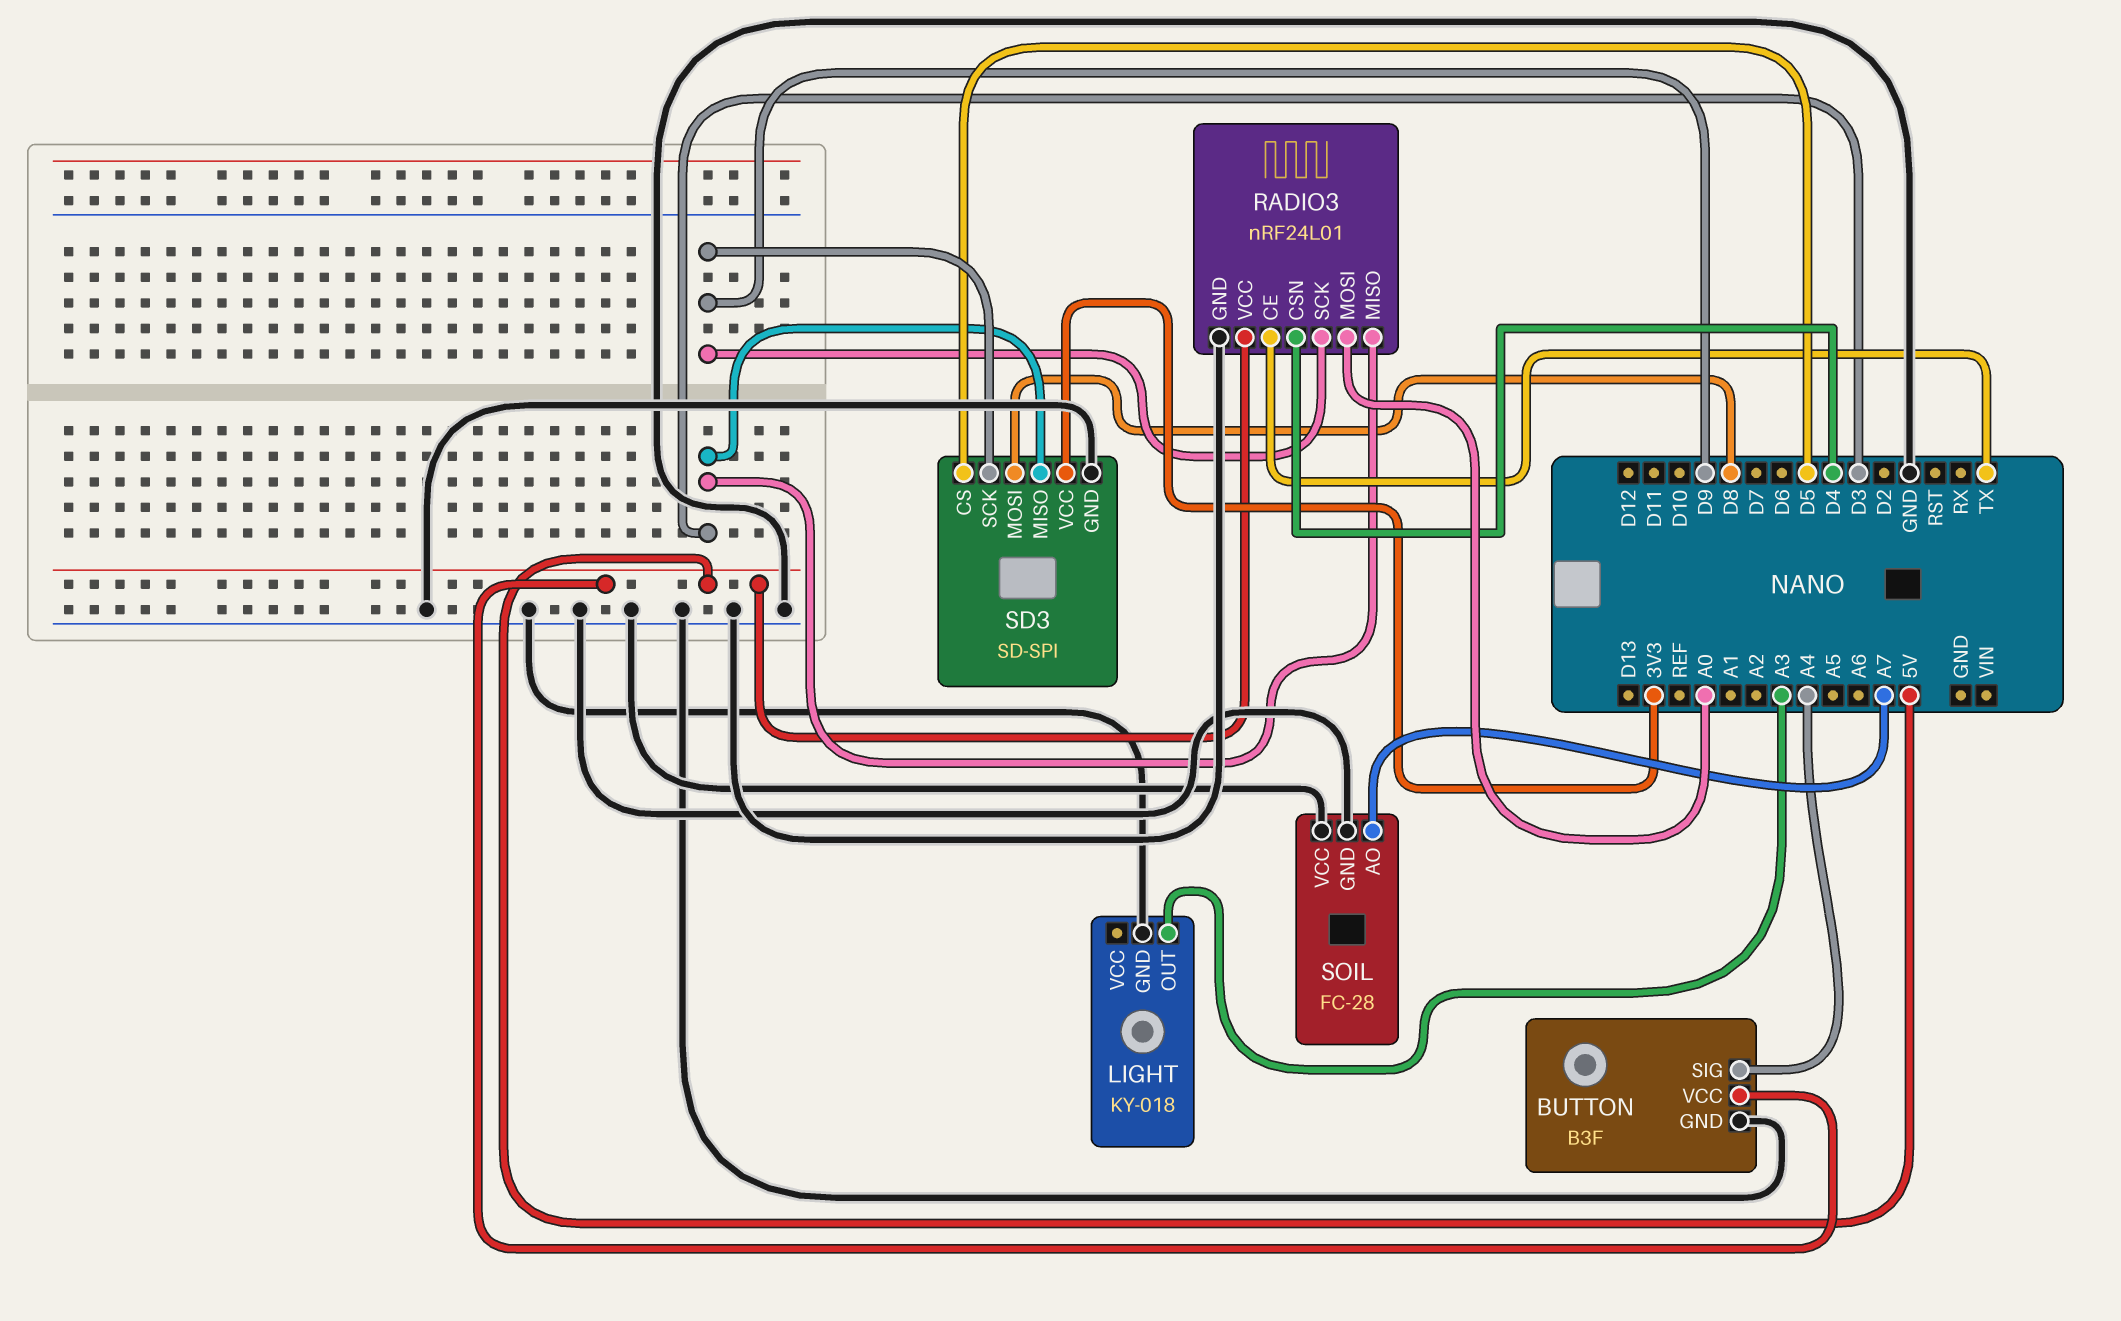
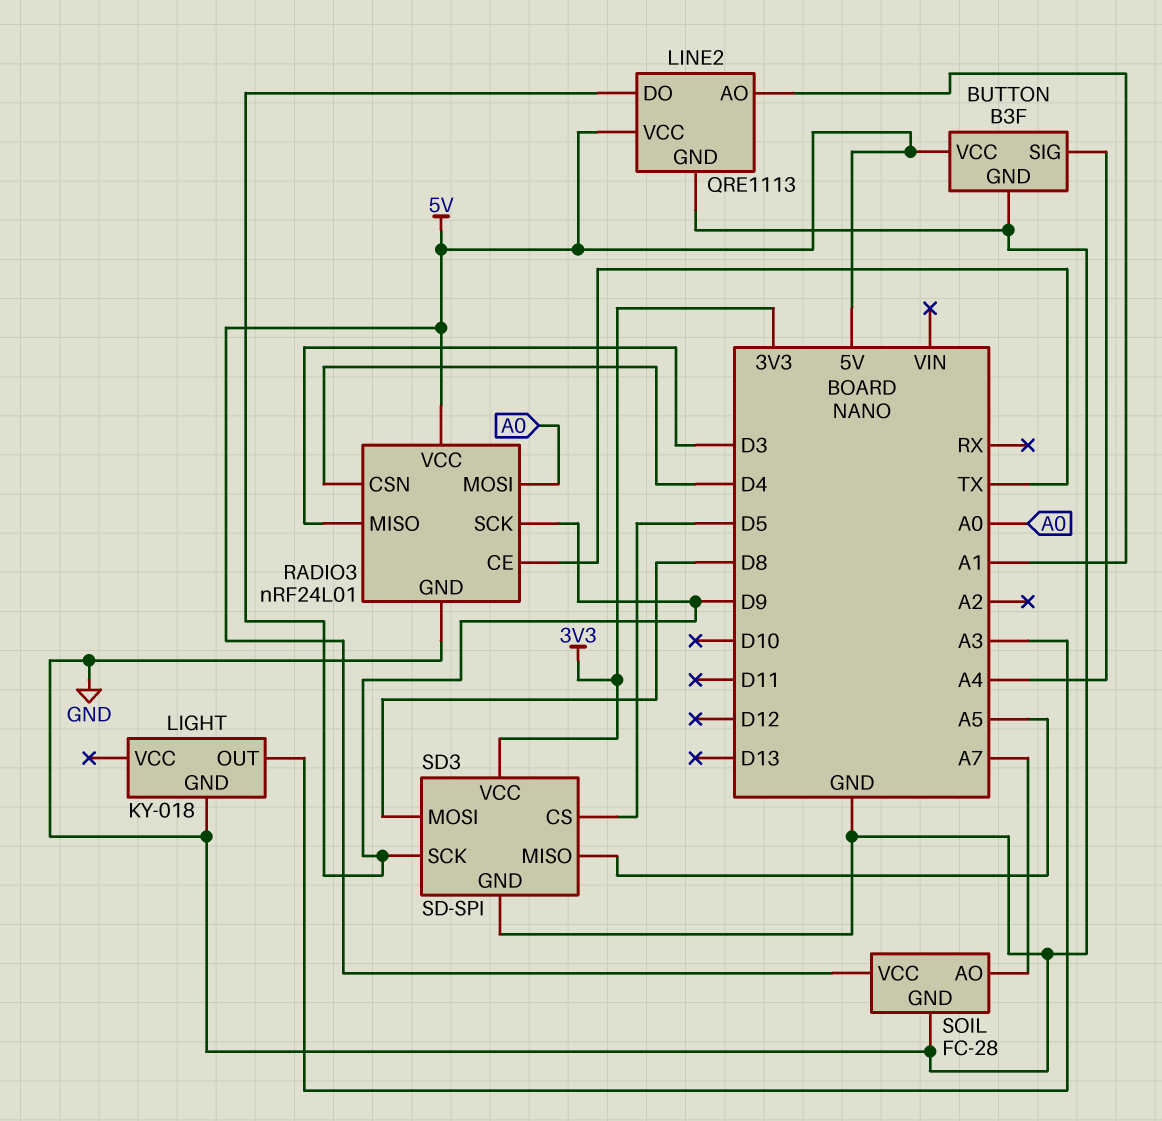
LINE2: none -> QRE1113
LINE2 pin AO: none -> A1
LINE2 pin DO: none -> D9
LINE2 pin GND: none -> GND
LINE2 pin VCC: none -> 5V
SD3 pin MISO: D3 -> A5
SOIL pin VCC: GND -> 5V

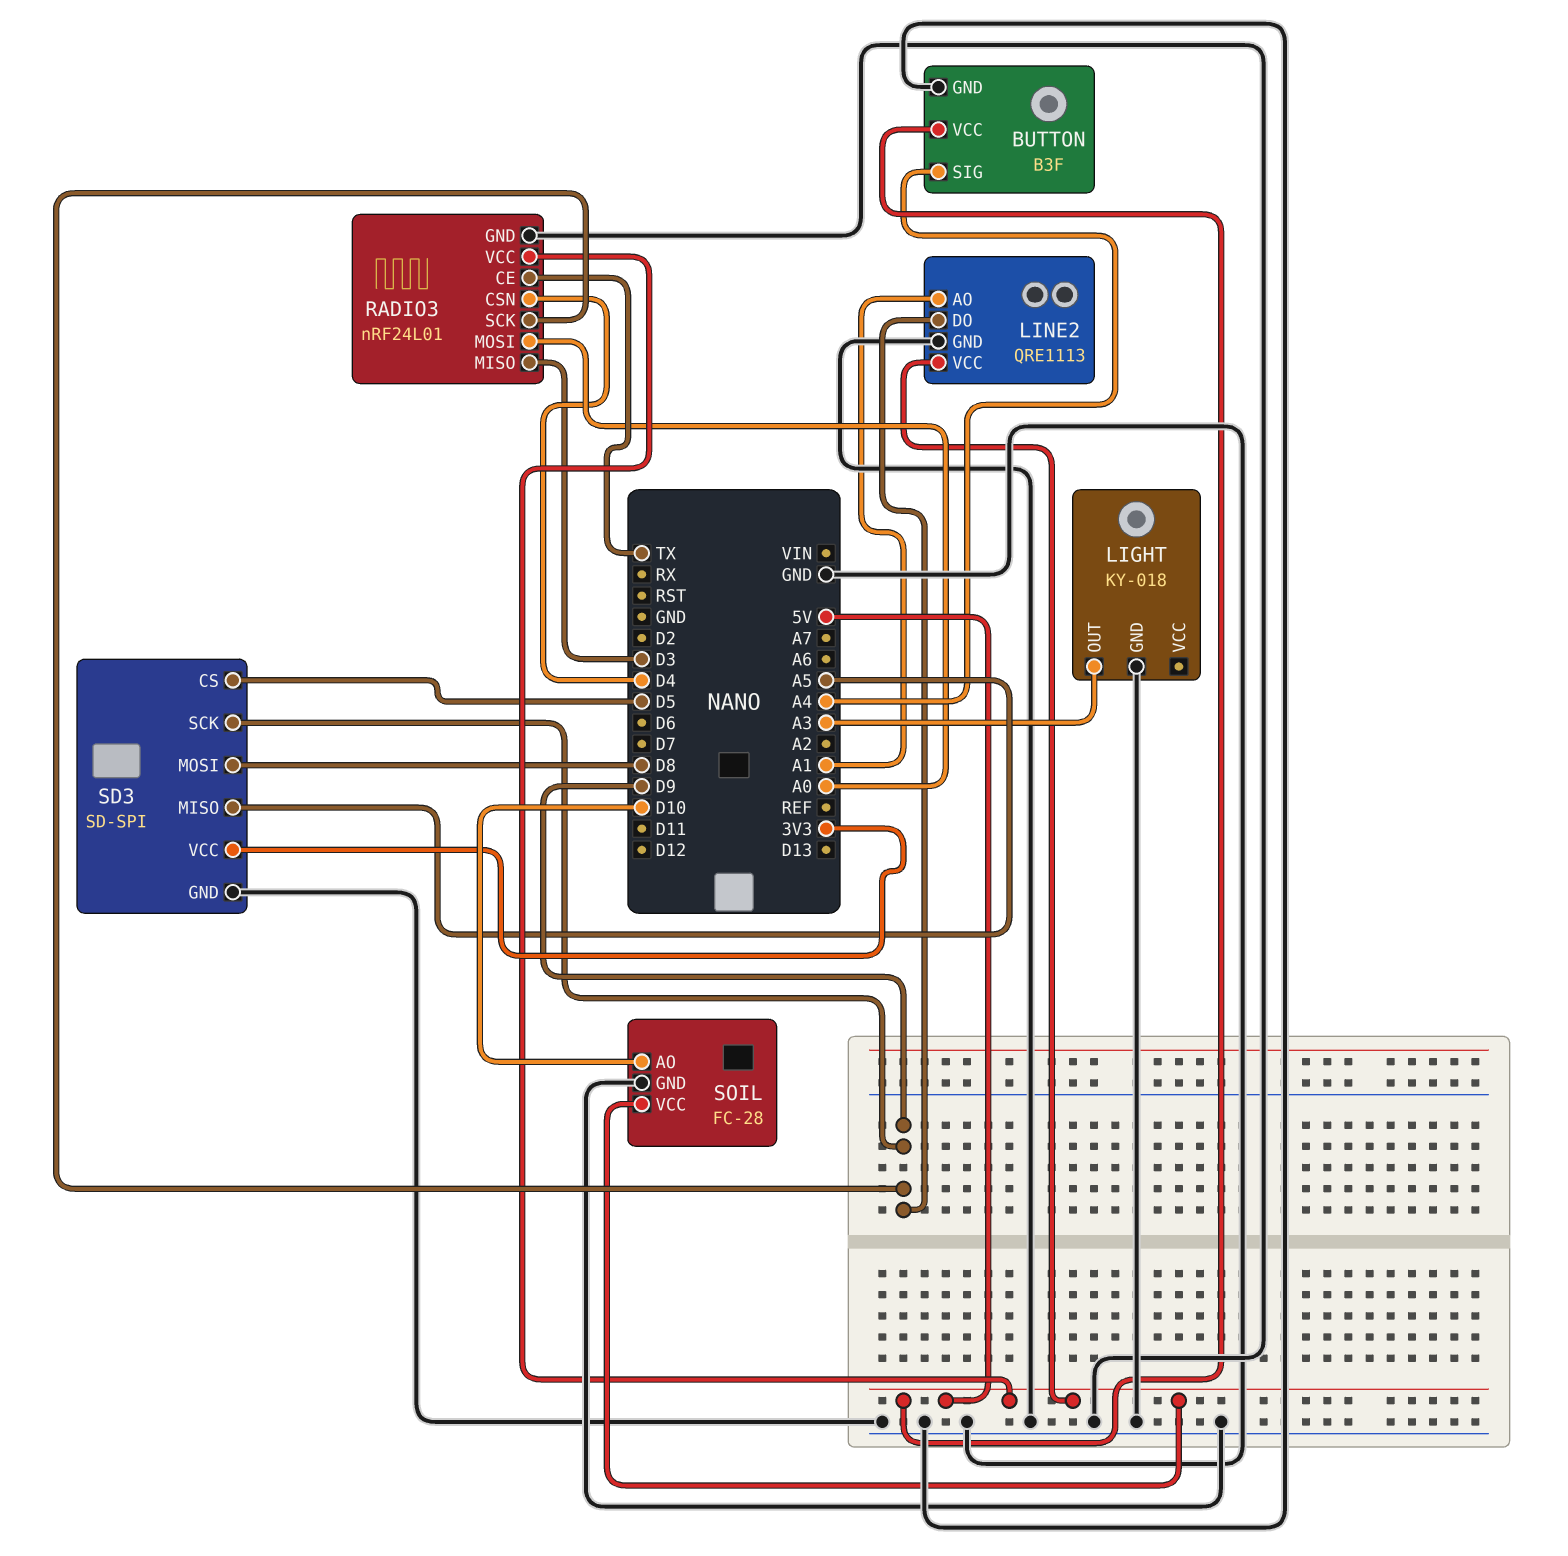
SOIL pin AO: A7 -> D10

